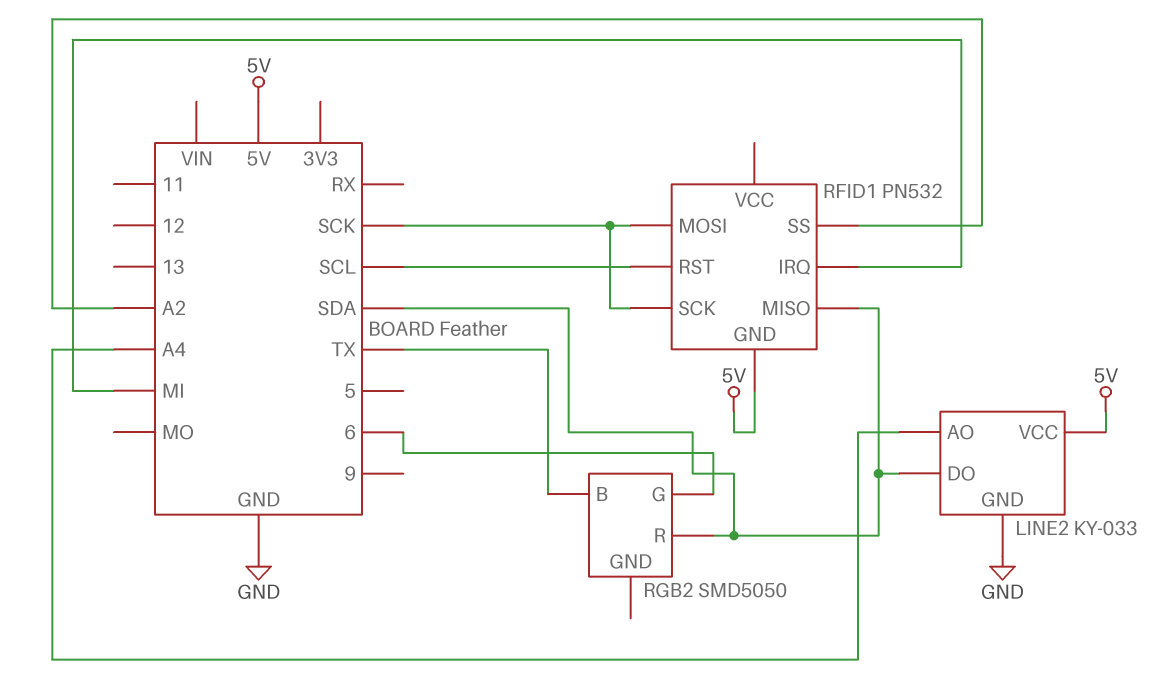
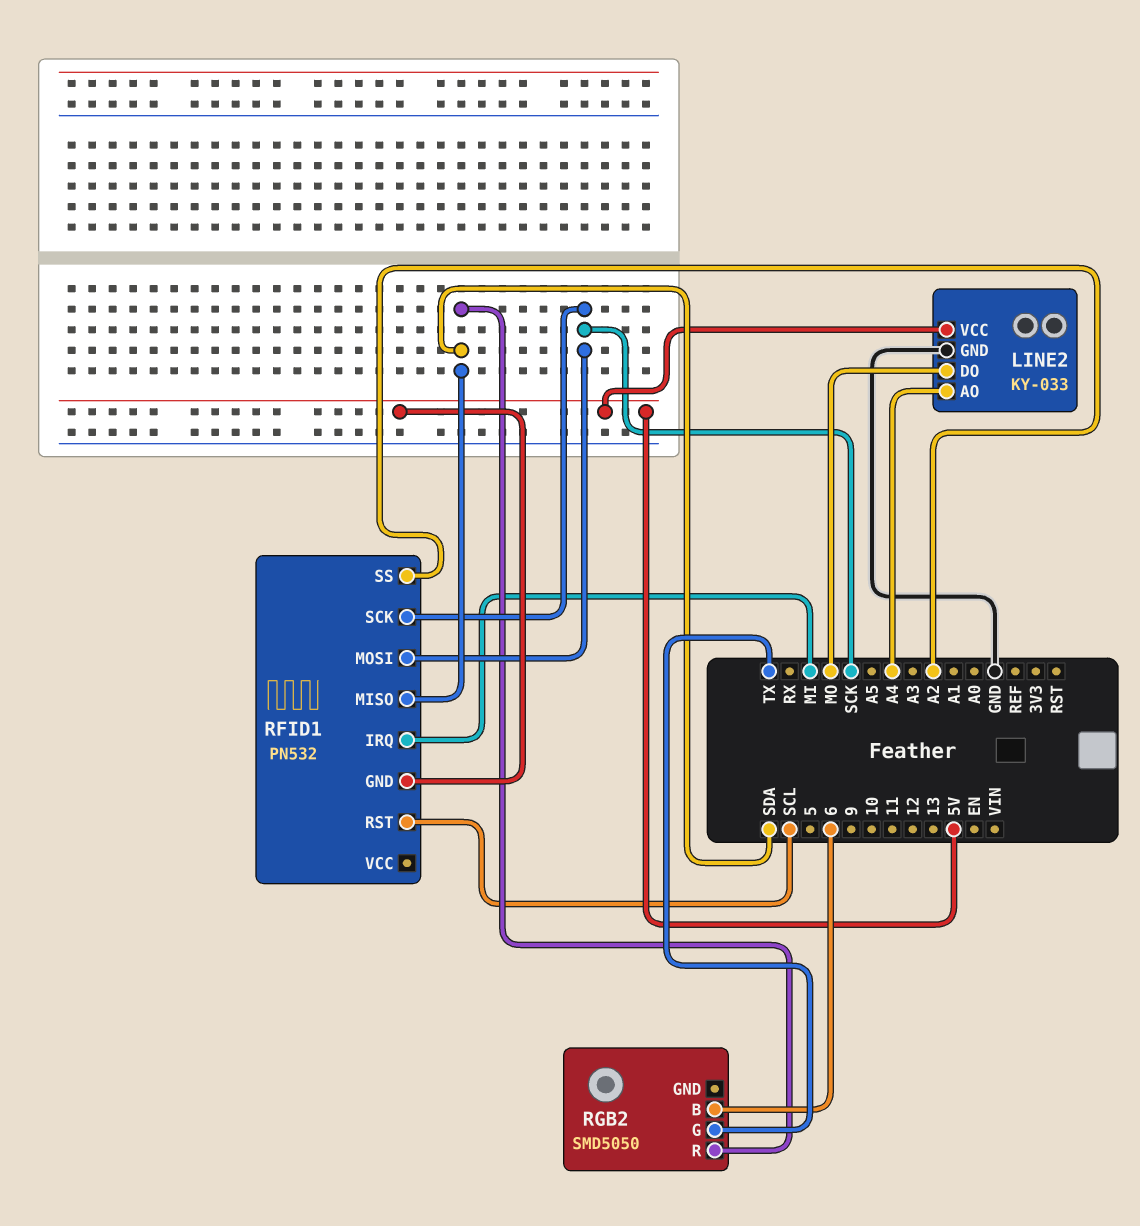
LINE2 pin DO: SDA -> MO
RGB2 pin B: TX -> 6
RGB2 pin G: 6 -> TX

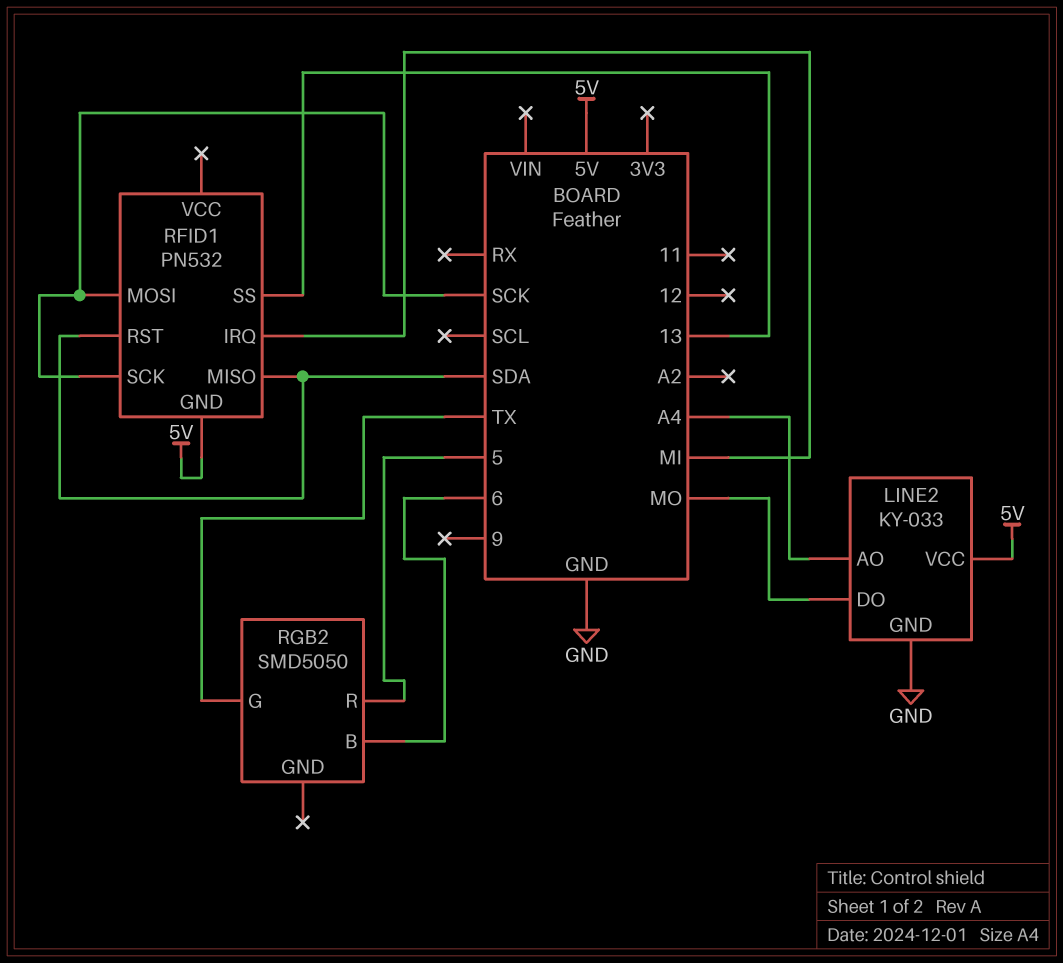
RFID1 pin RST: SCL -> SDA
RFID1 pin SS: A2 -> 13
RGB2 pin R: SDA -> 5

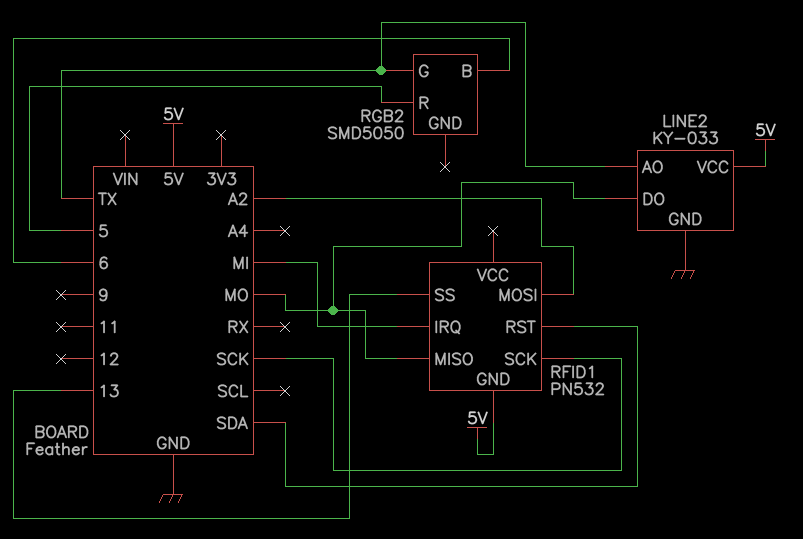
LINE2 pin AO: A4 -> TX
RFID1 pin MISO: SDA -> MO
RFID1 pin MOSI: SCK -> A2

